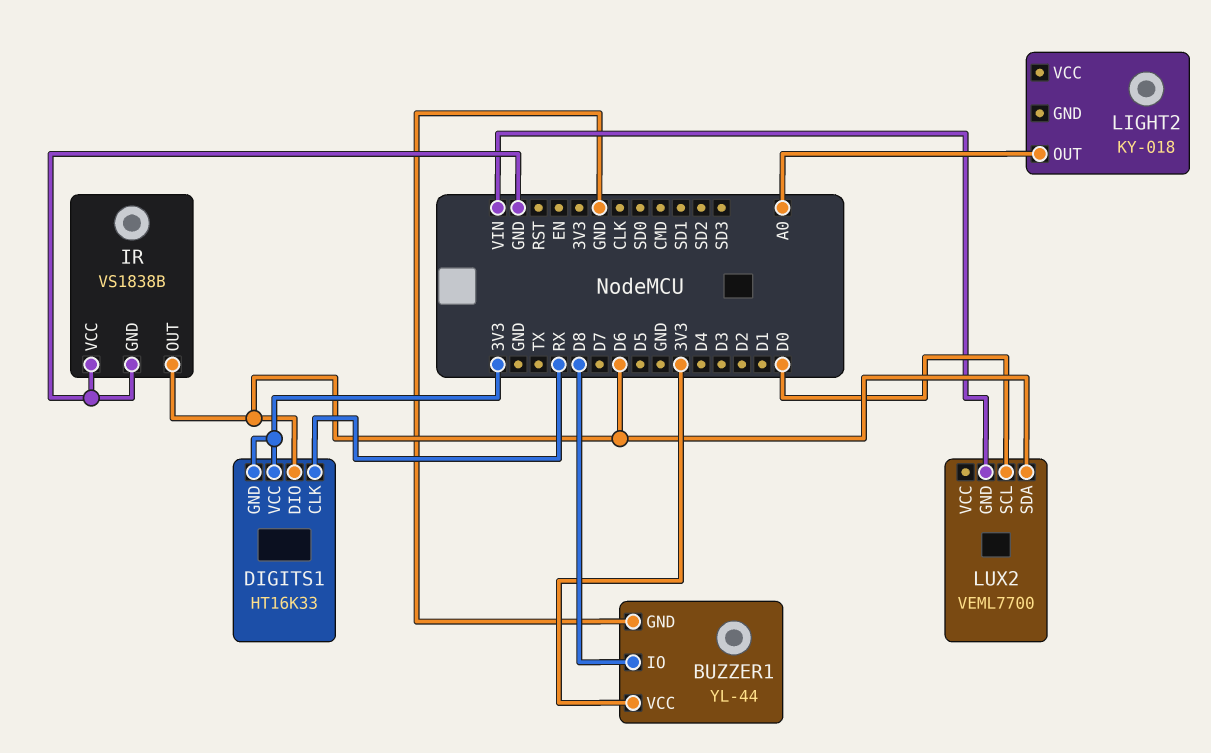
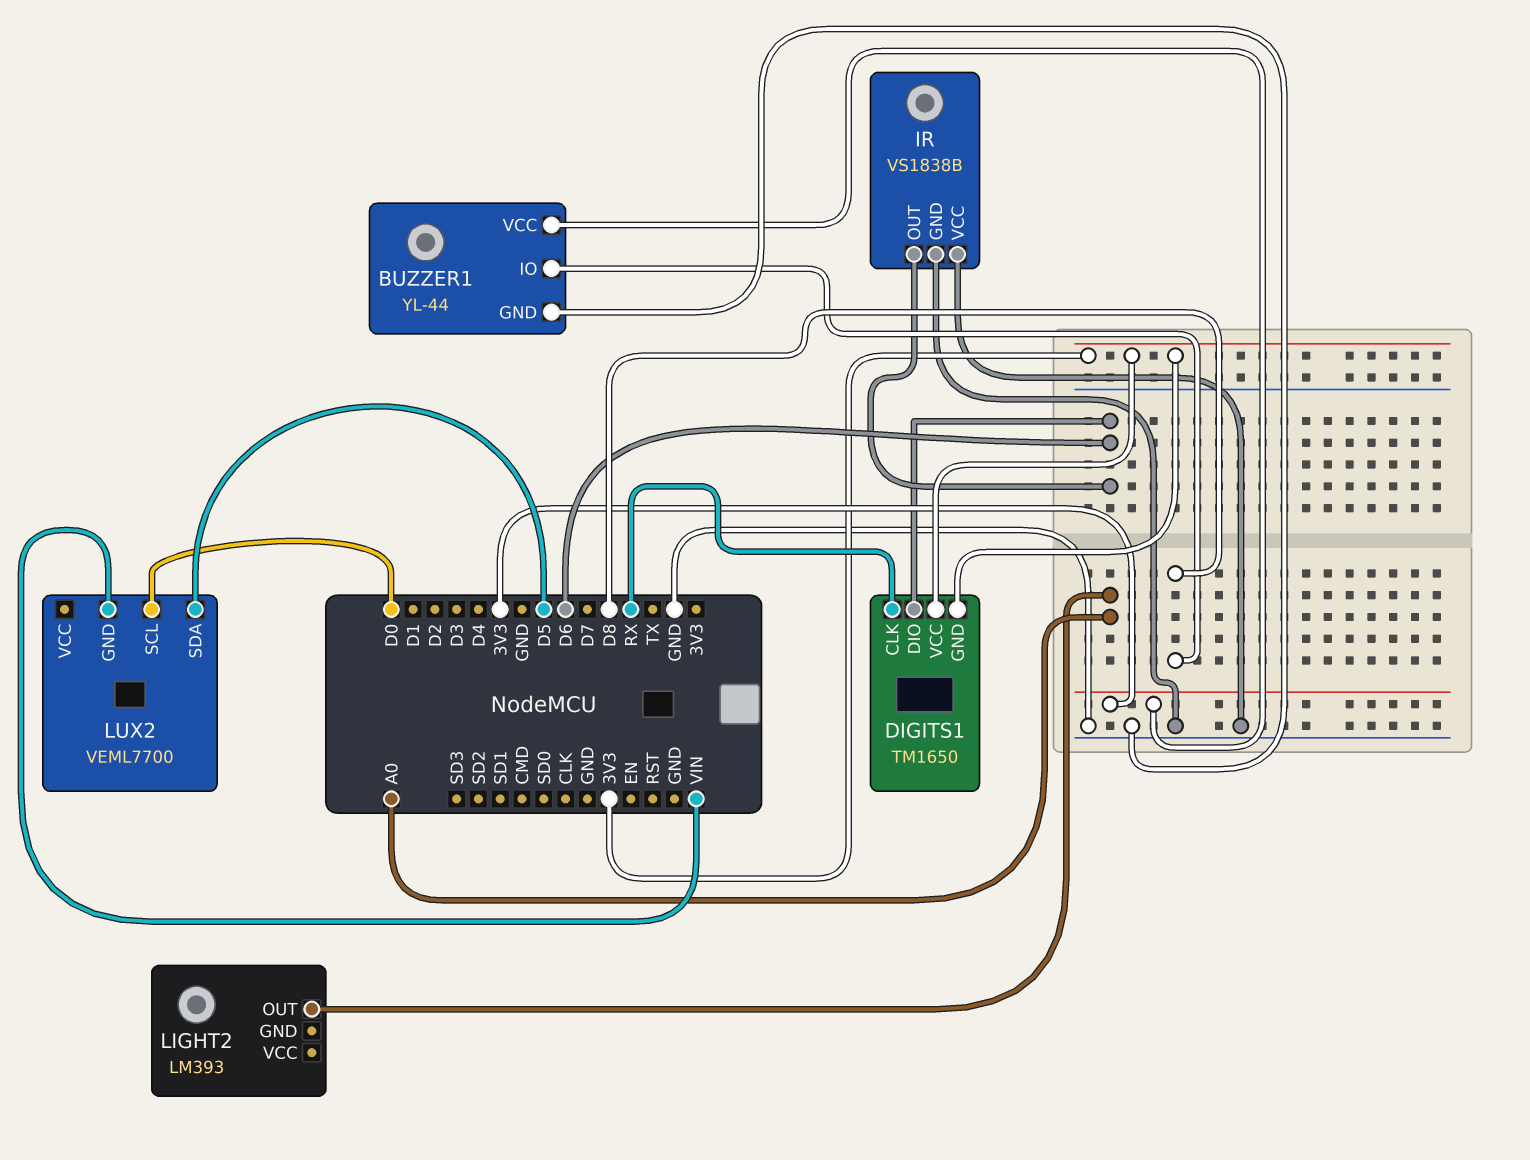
DIGITS1: HT16K33 -> TM1650
LIGHT2: KY-018 -> LM393
LUX2 pin SDA: D6 -> D5

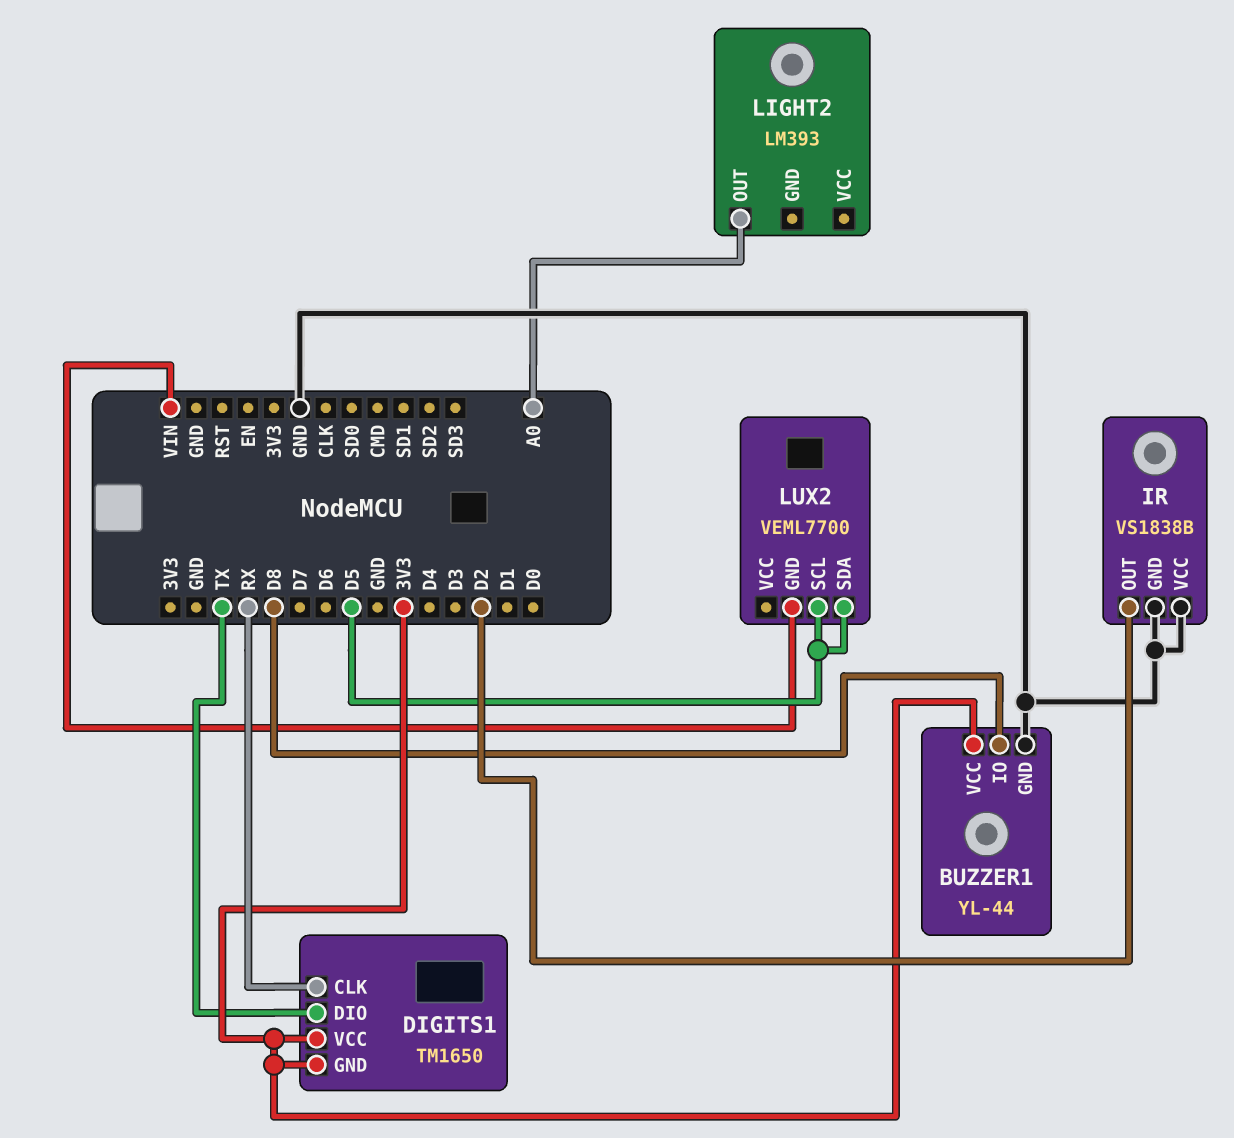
DIGITS1 pin DIO: D6 -> TX
IR pin OUT: D6 -> D2
LUX2 pin SCL: D0 -> D5

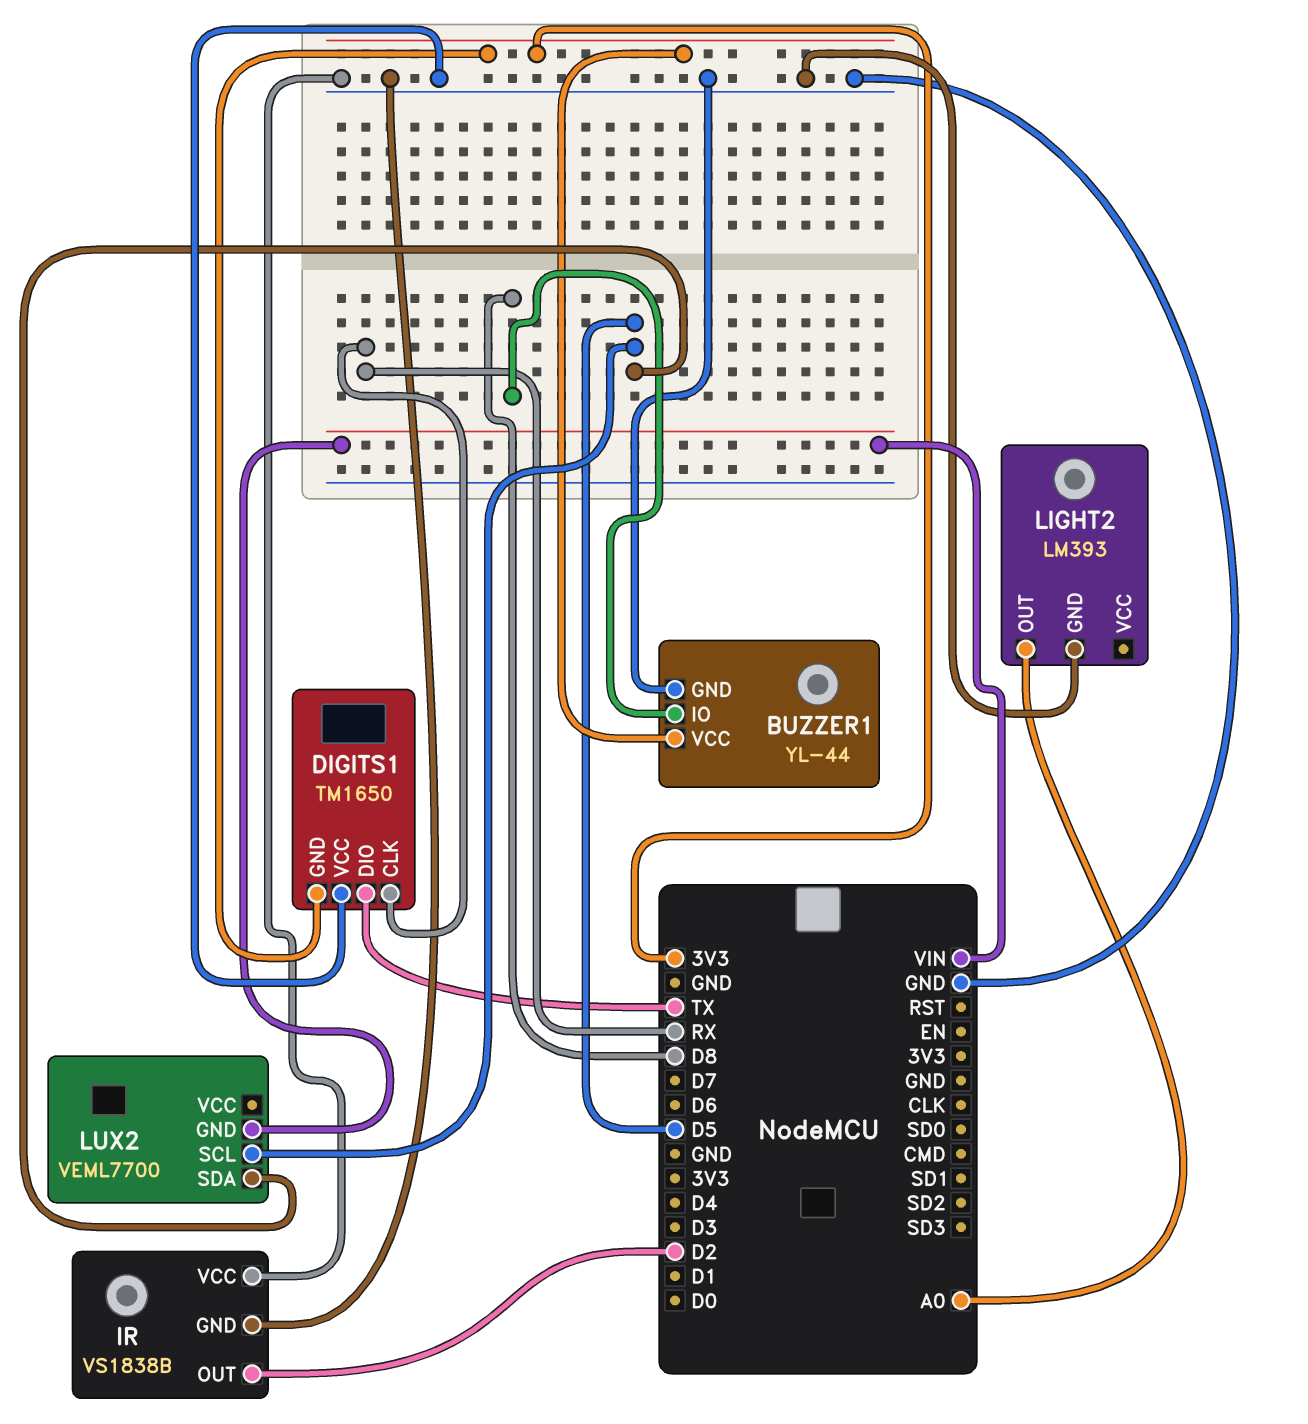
DIGITS1 pin VCC: 3V3 -> GND
LIGHT2 pin GND: none -> GND

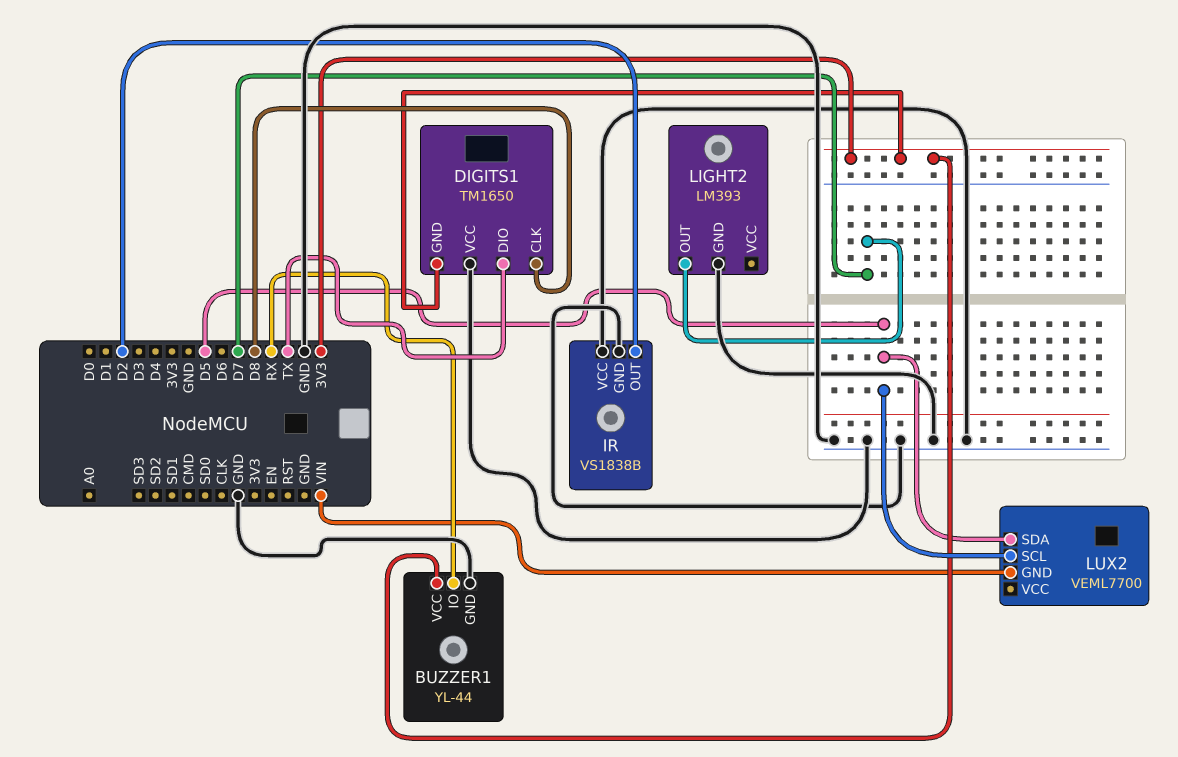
BUZZER1 pin IO: D8 -> RX
DIGITS1 pin CLK: RX -> D8
LIGHT2 pin OUT: A0 -> D7

